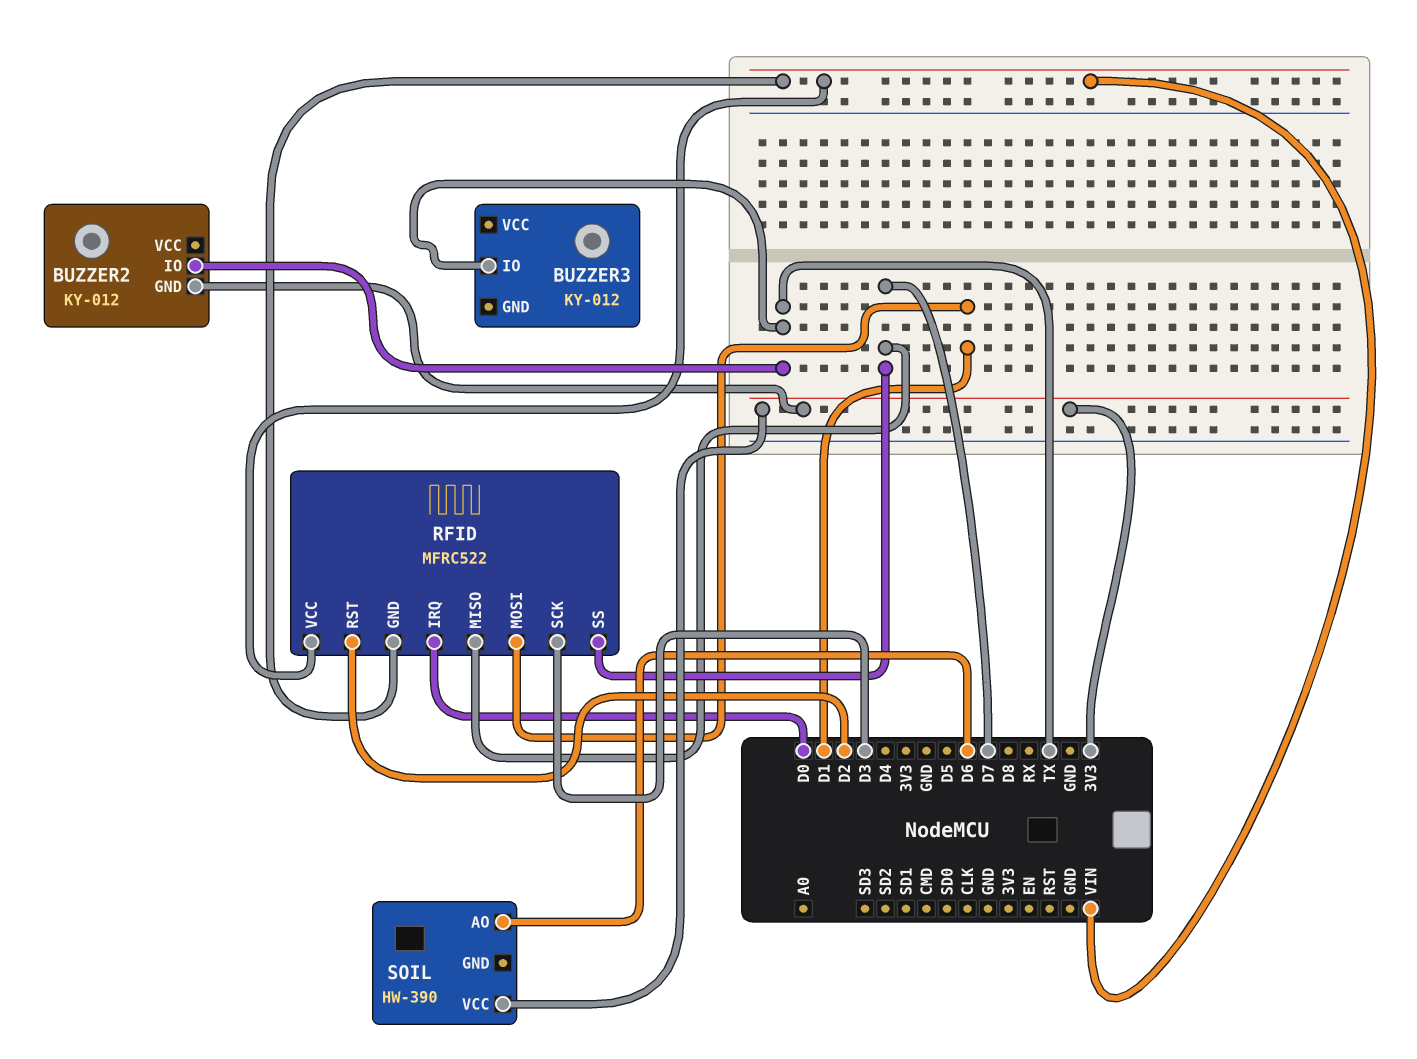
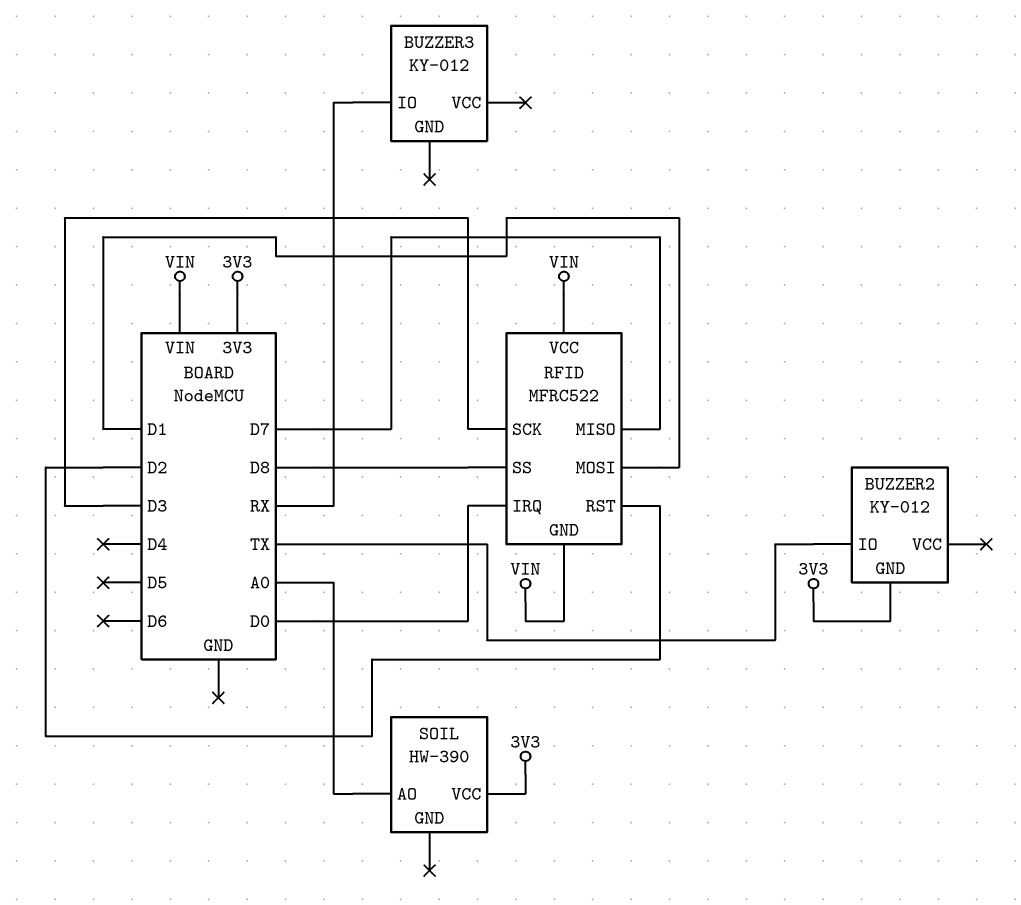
BUZZER3 pin IO: TX -> RX
RFID pin SS: D7 -> D8
SOIL pin AO: D6 -> A0

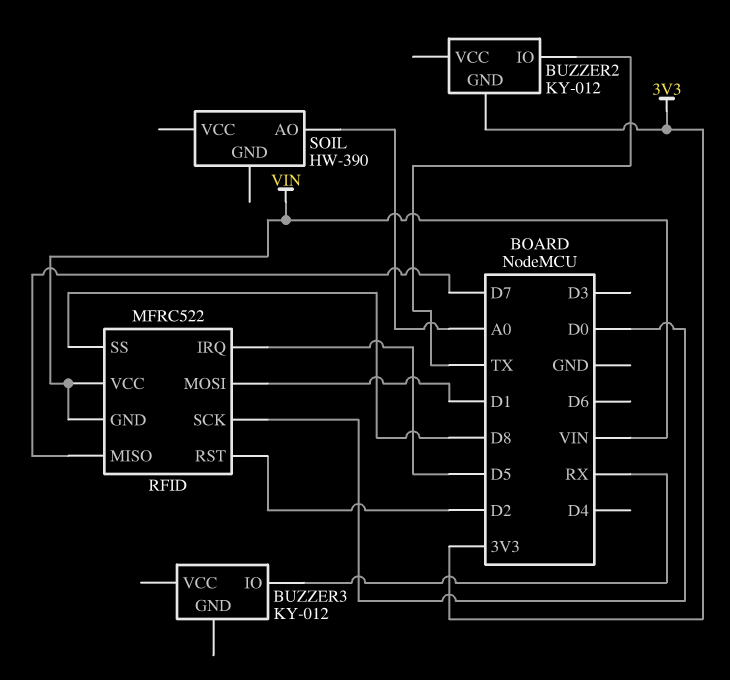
RFID pin IRQ: D0 -> D5
RFID pin SCK: D3 -> D0
SOIL pin VCC: 3V3 -> none

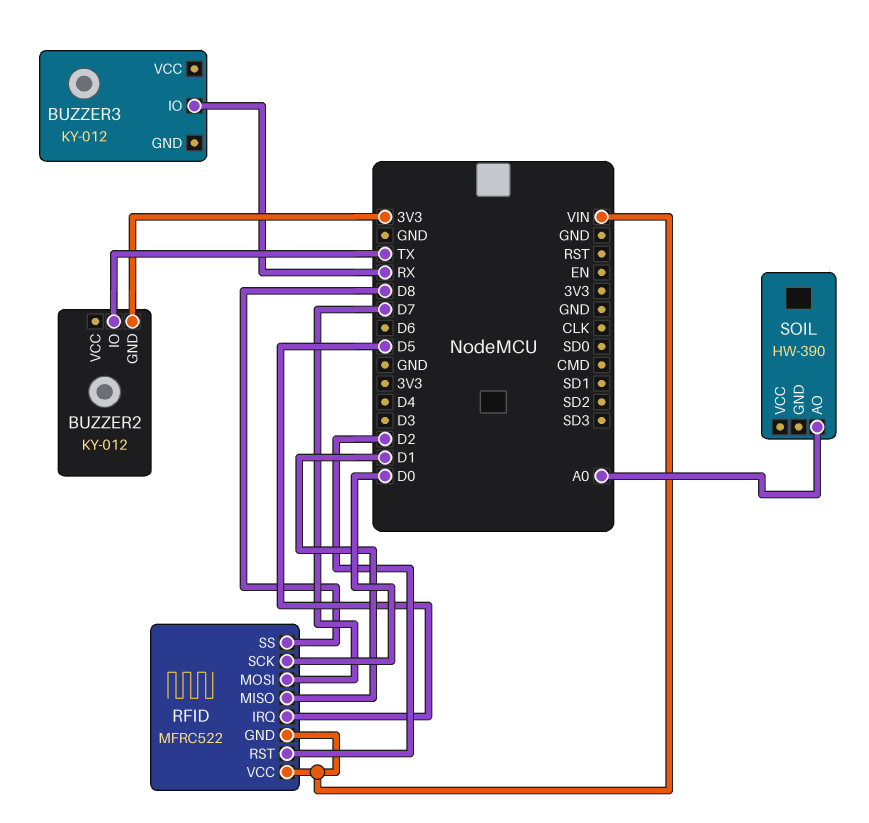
RFID pin MISO: D7 -> D1
RFID pin MOSI: D1 -> D7

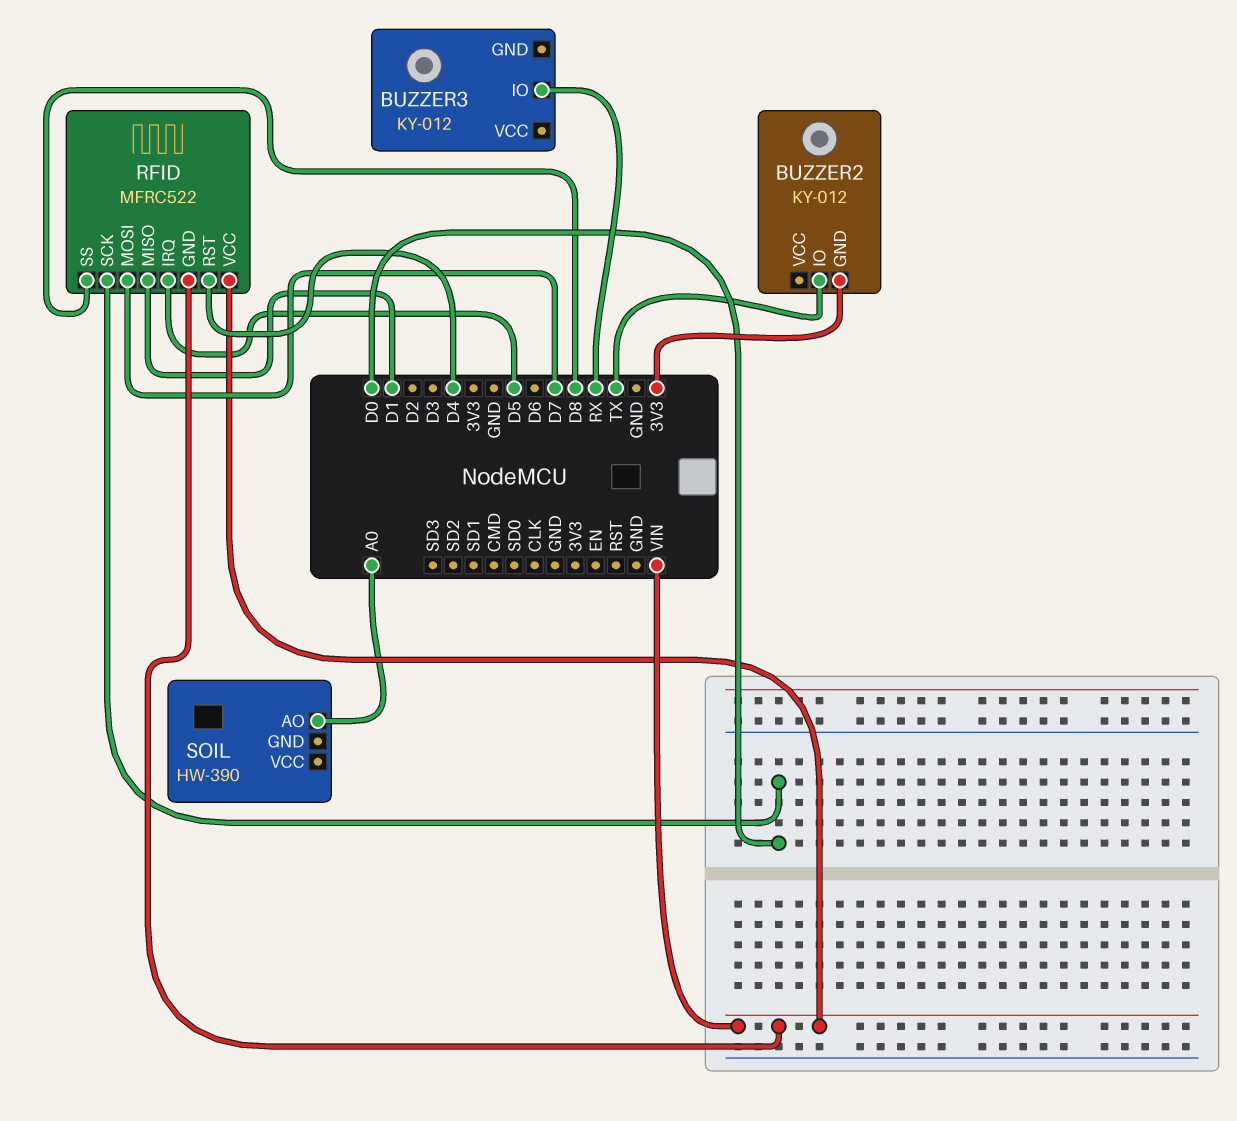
RFID pin RST: D2 -> D4

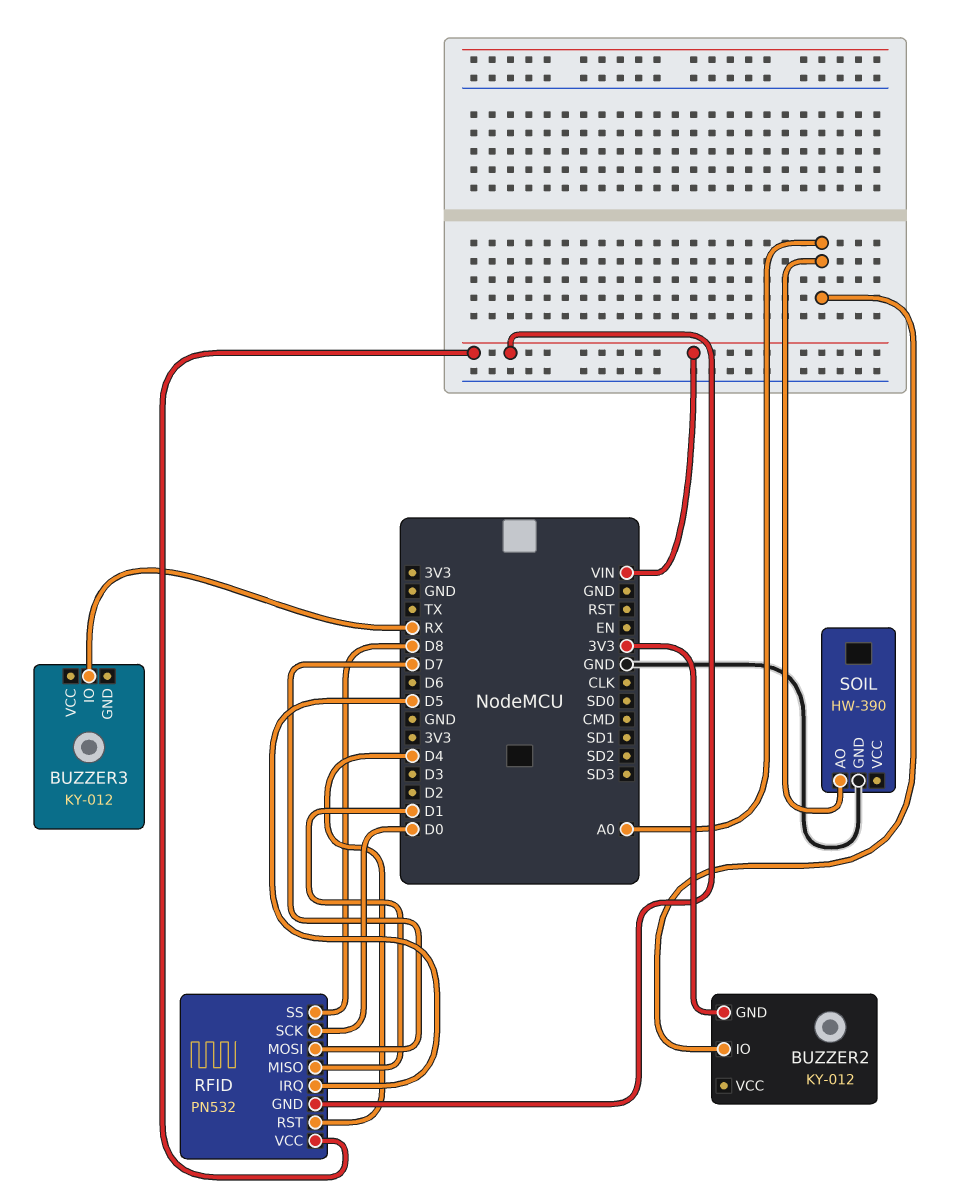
BUZZER2 pin IO: TX -> A0
RFID: MFRC522 -> PN532
SOIL pin GND: none -> GND

